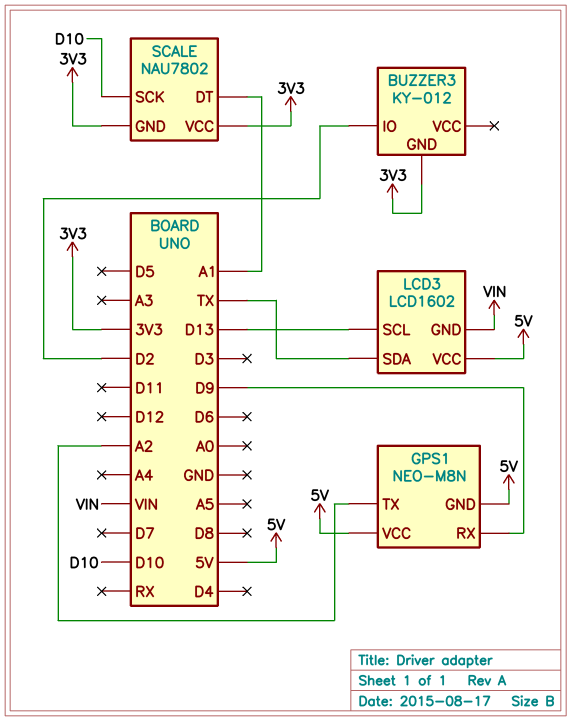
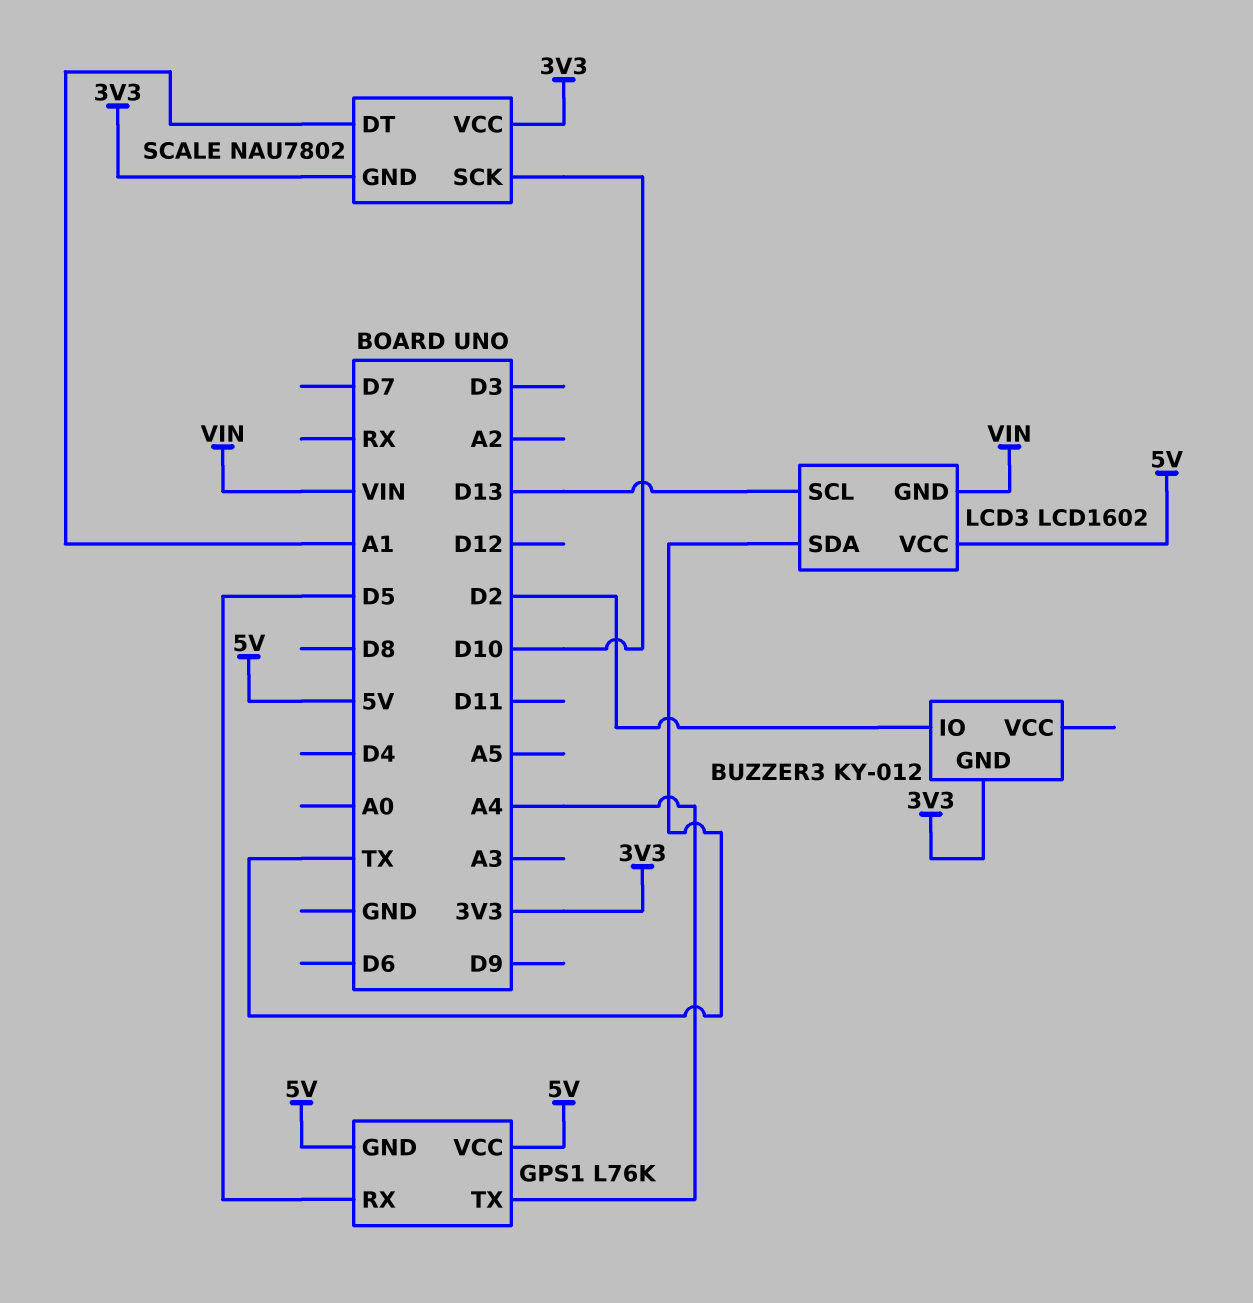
GPS1: NEO-M8N -> L76K
GPS1 pin RX: D9 -> D5
GPS1 pin TX: A2 -> A4

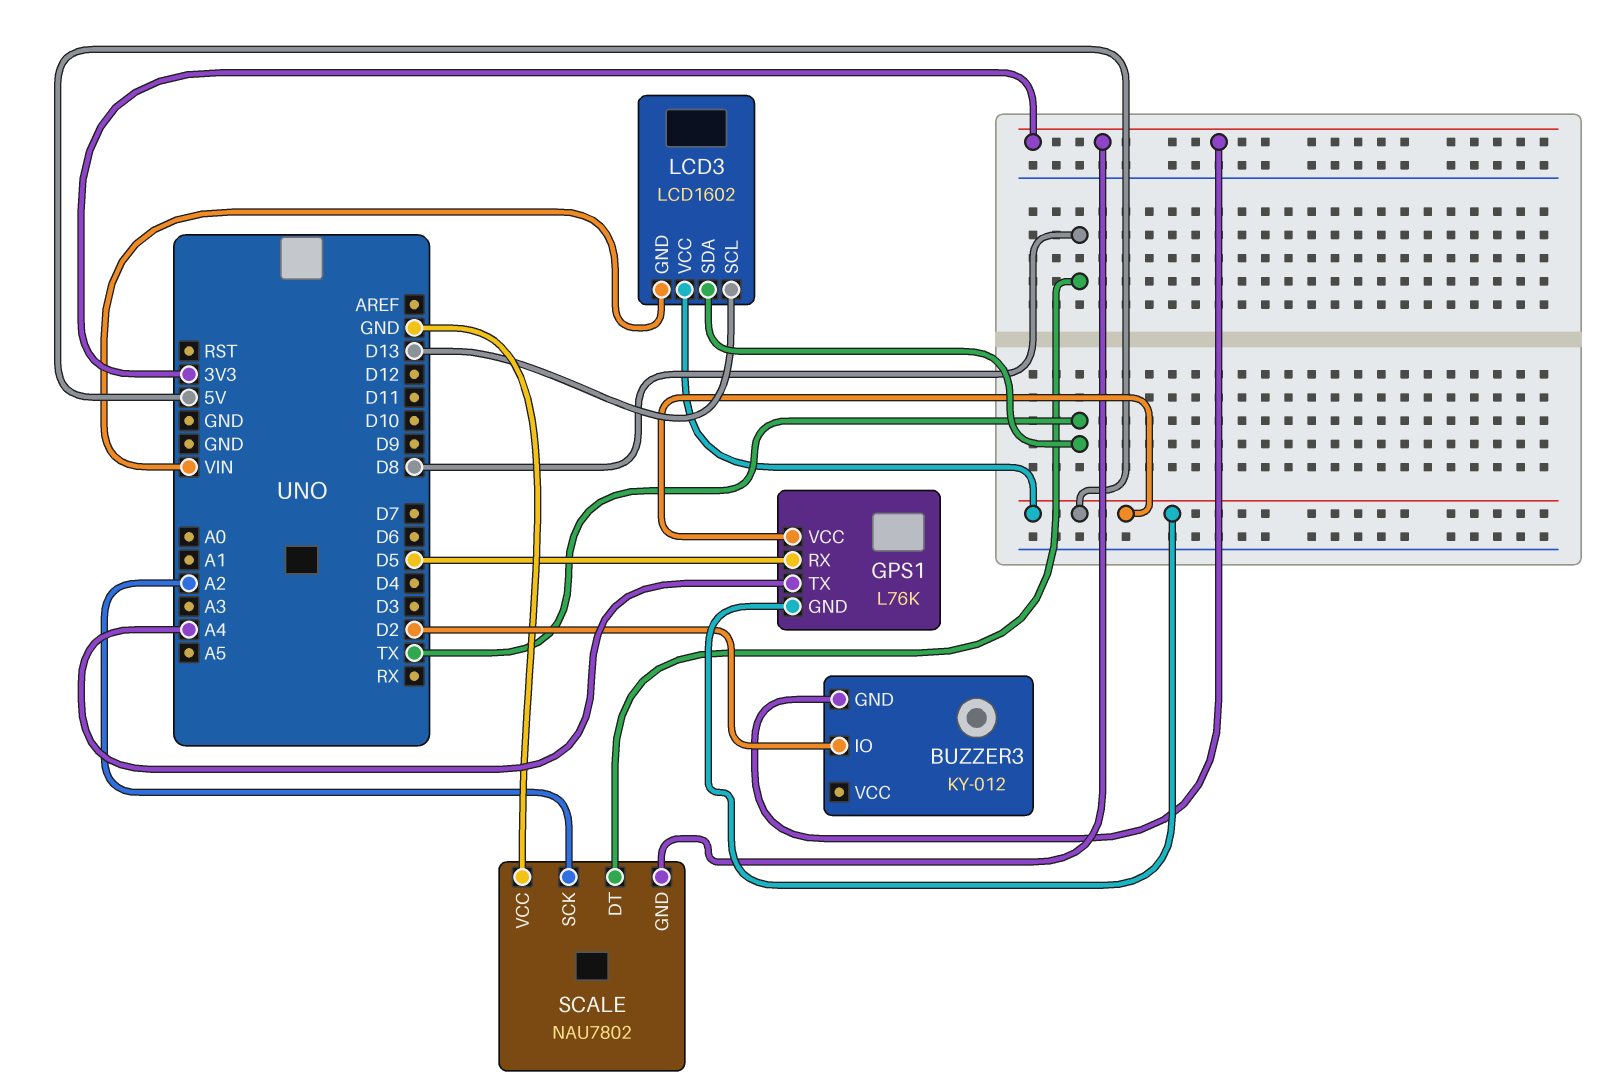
SCALE pin DT: A1 -> D8
SCALE pin SCK: D10 -> A2
SCALE pin VCC: 3V3 -> GND

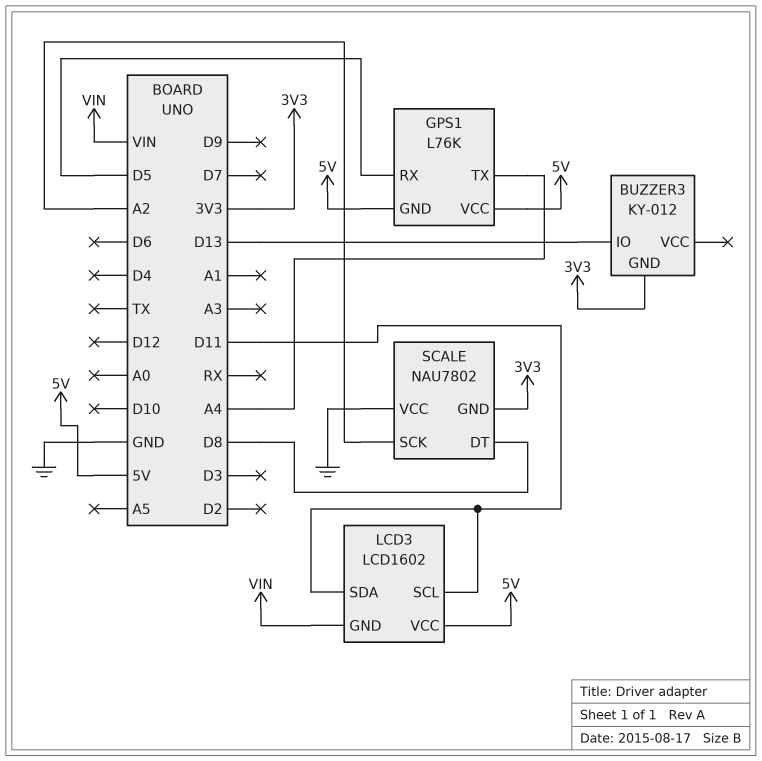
BUZZER3 pin IO: D2 -> D13
LCD3 pin SCL: D13 -> D11
LCD3 pin SDA: TX -> D11

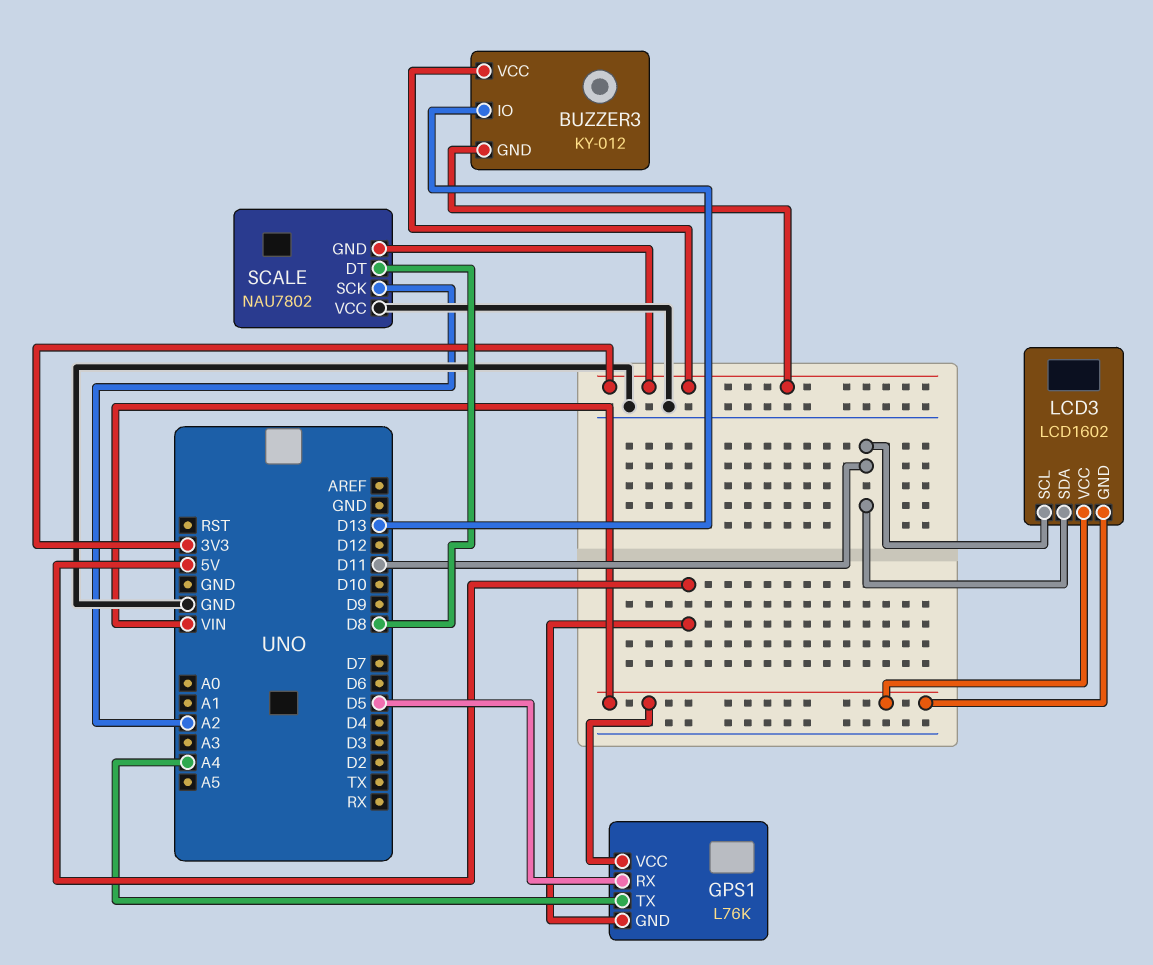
BUZZER3 pin VCC: none -> 3V3
GPS1 pin VCC: 5V -> VIN
LCD3 pin VCC: 5V -> VIN

